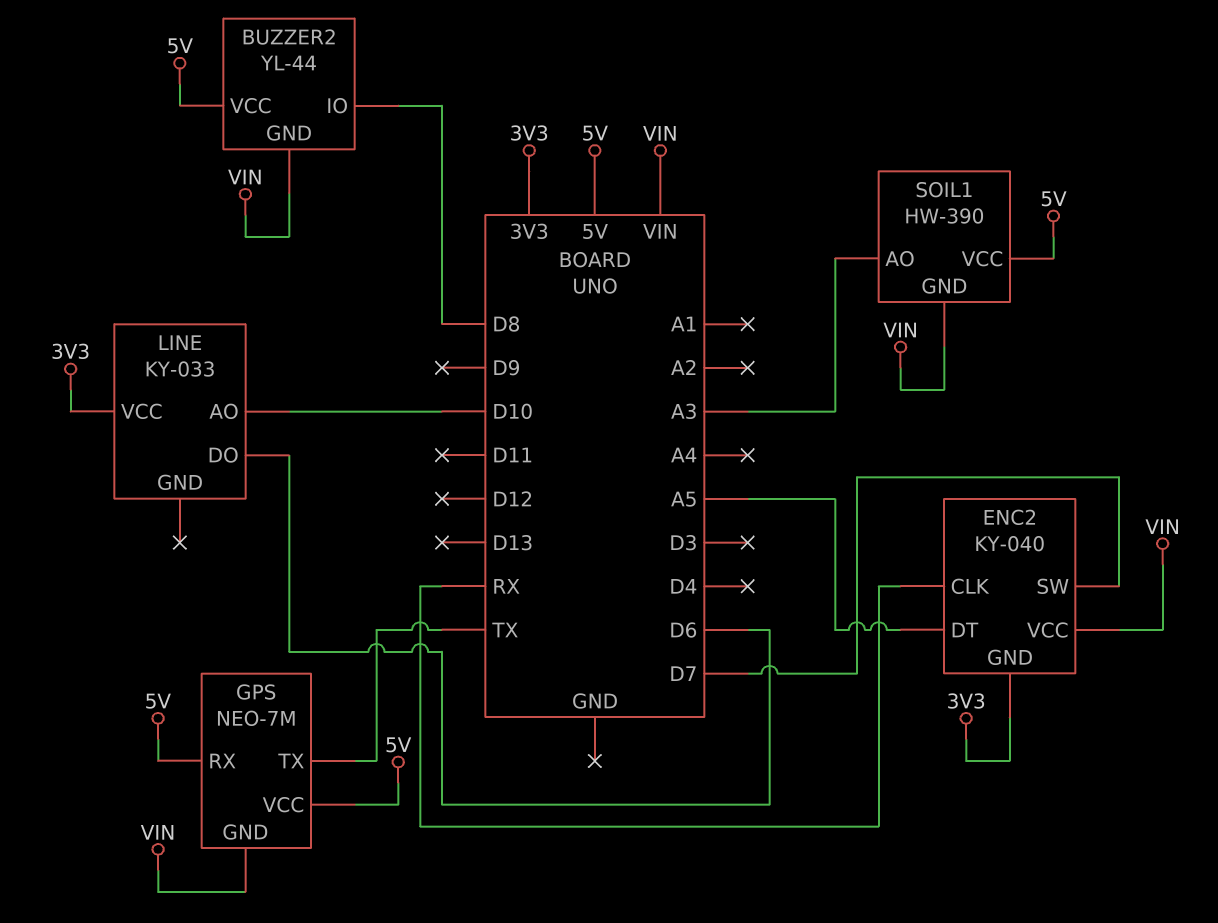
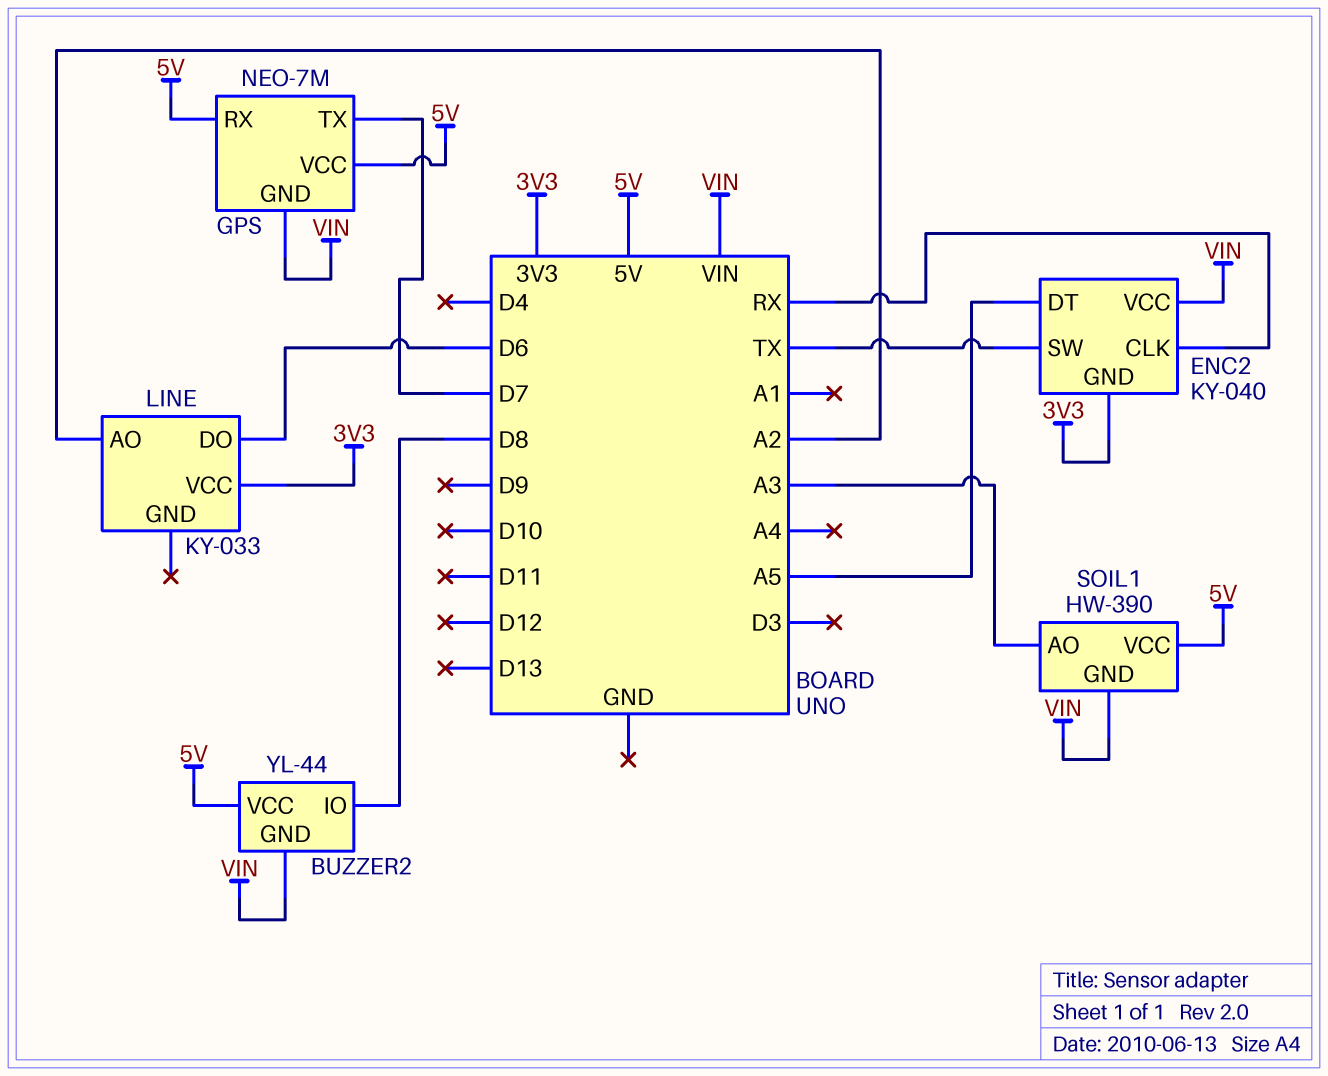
ENC2 pin SW: D7 -> TX
GPS pin TX: TX -> D7
LINE pin AO: D10 -> A2

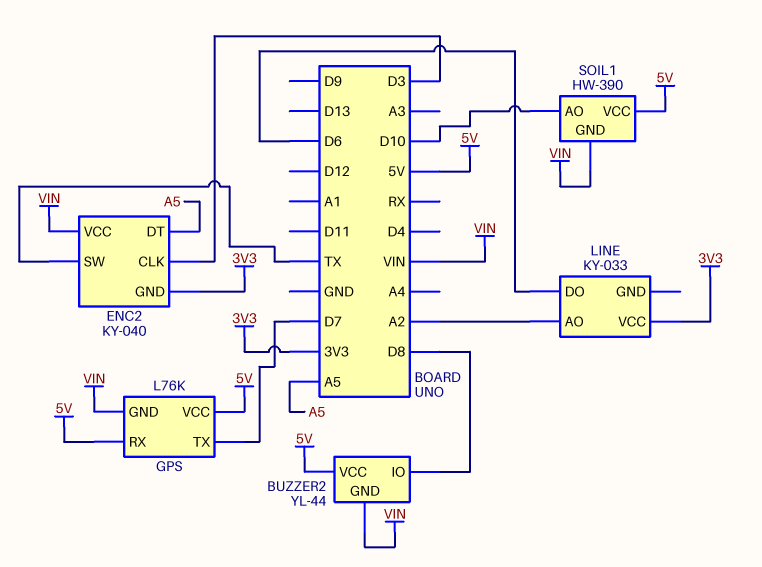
ENC2 pin CLK: RX -> D3
GPS: NEO-7M -> L76K
SOIL1 pin AO: A3 -> D10

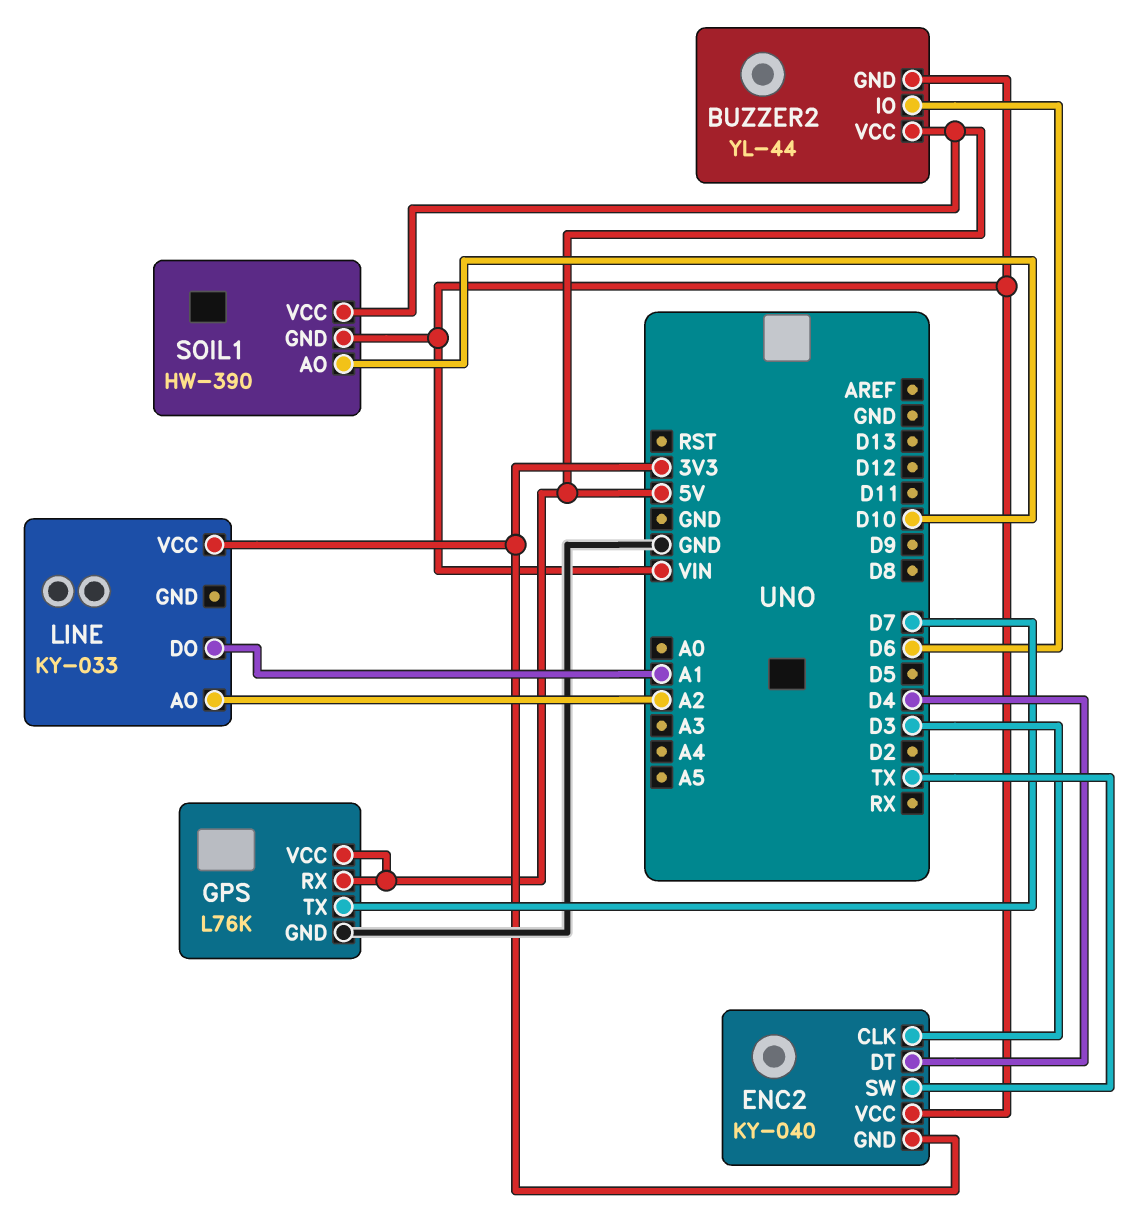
BUZZER2 pin IO: D8 -> D6
ENC2 pin DT: A5 -> D4
GPS pin GND: VIN -> GND
LINE pin DO: D6 -> A1

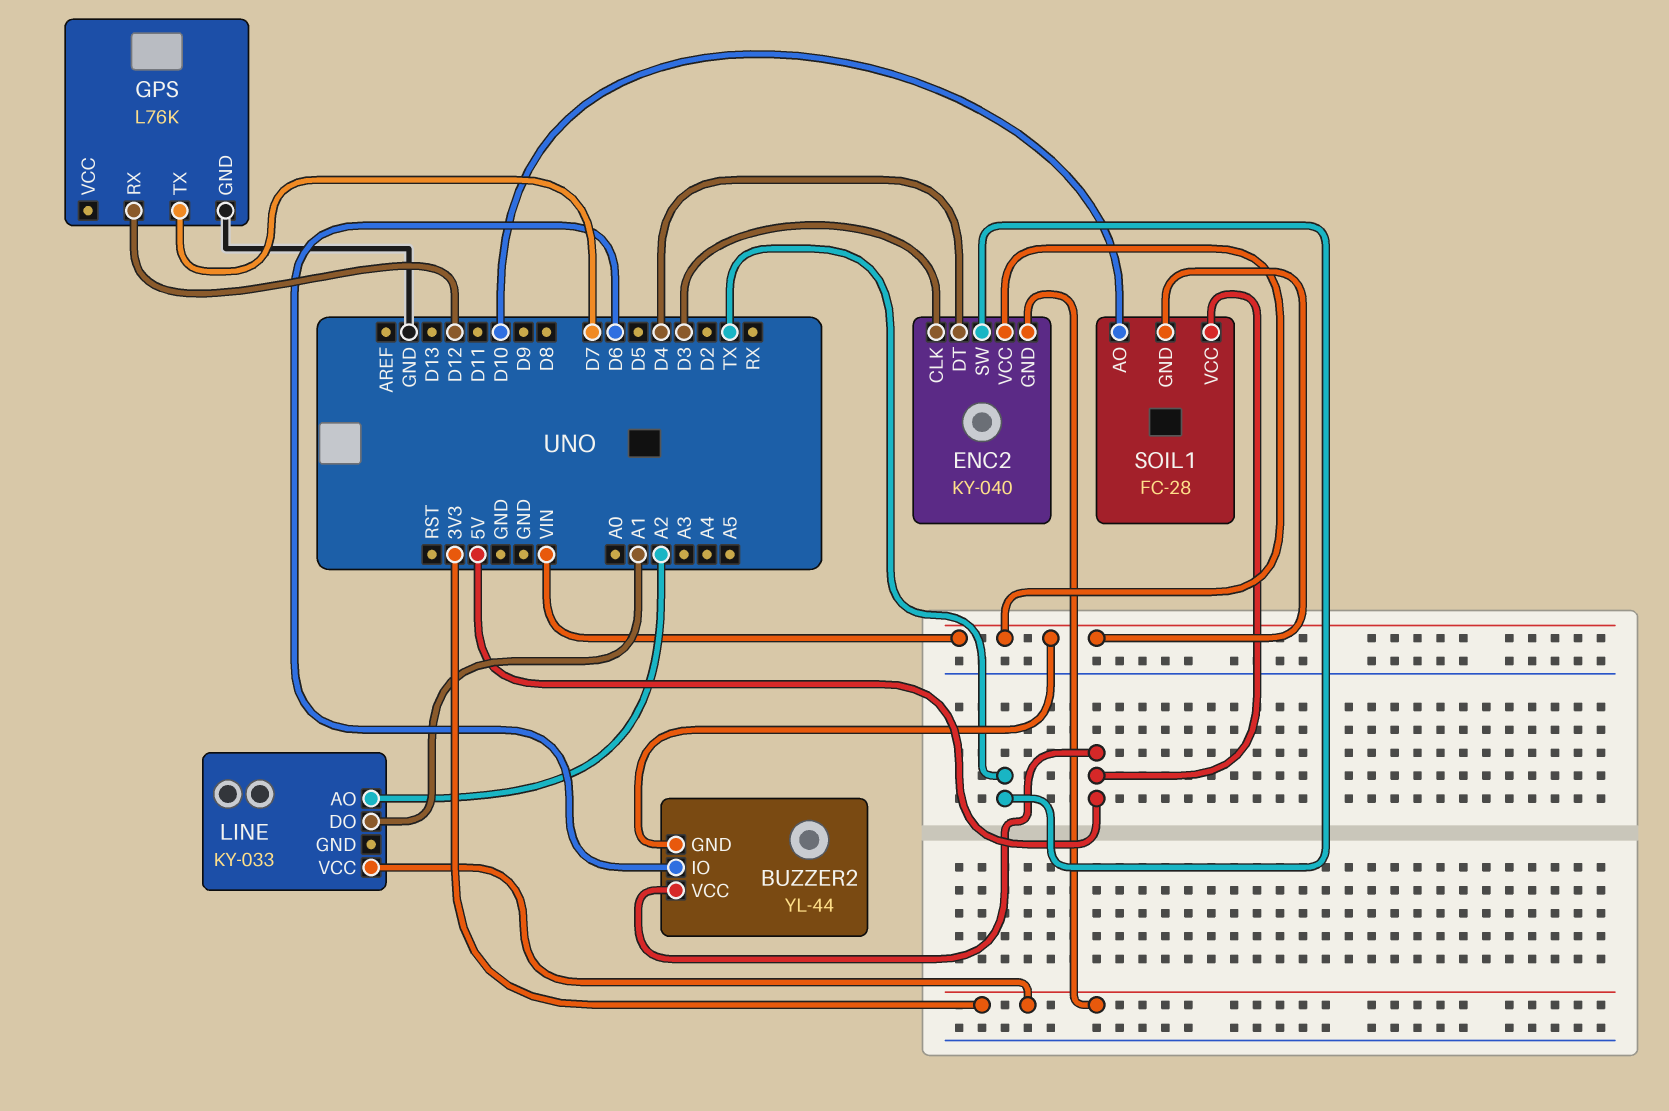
GPS pin RX: 5V -> D12
GPS pin VCC: 5V -> none
SOIL1: HW-390 -> FC-28

